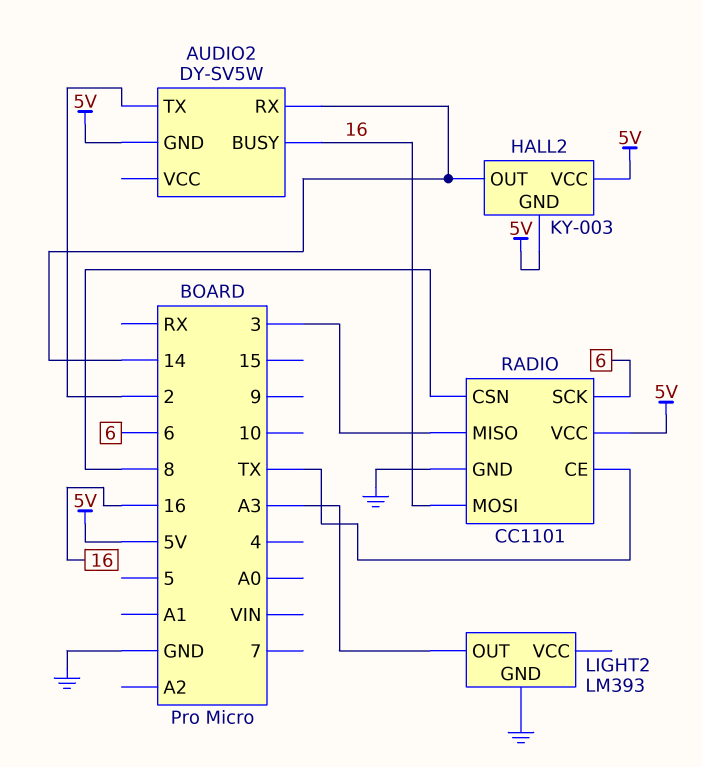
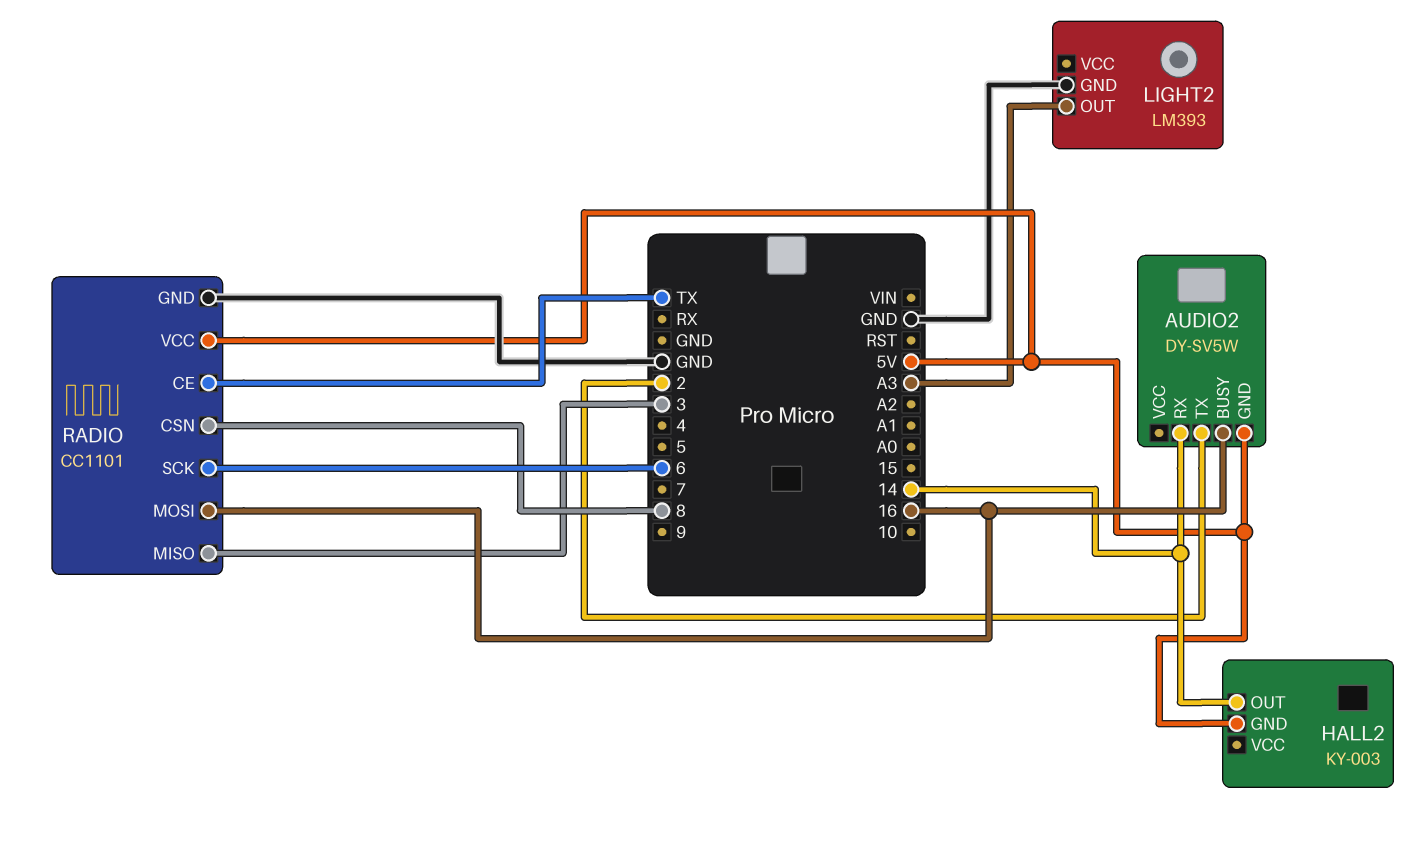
HALL2 pin VCC: 5V -> none

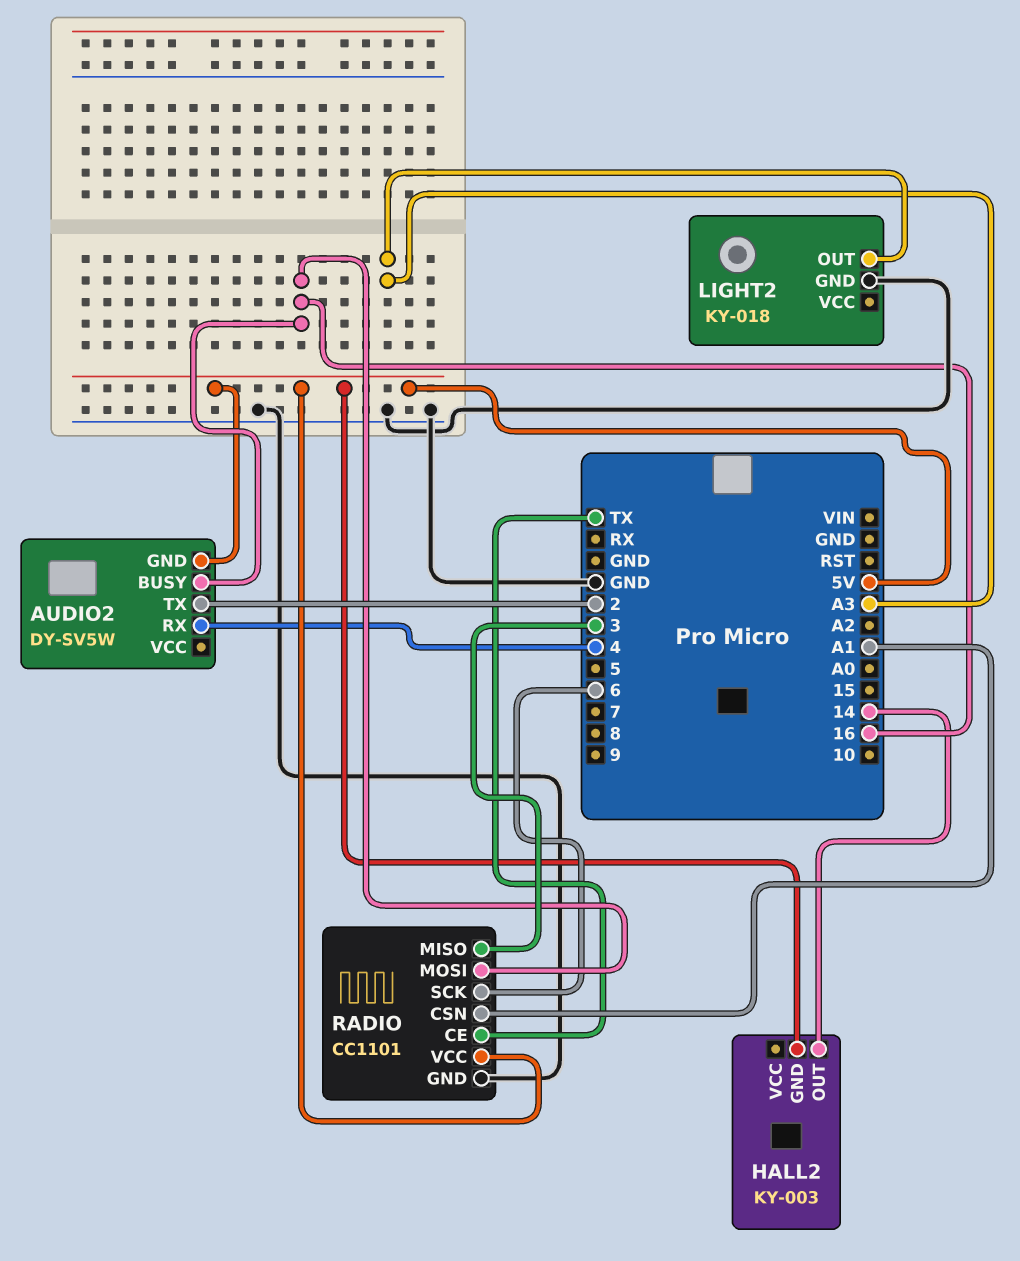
AUDIO2 pin RX: 14 -> 4
LIGHT2: LM393 -> KY-018
RADIO pin CSN: 8 -> A1

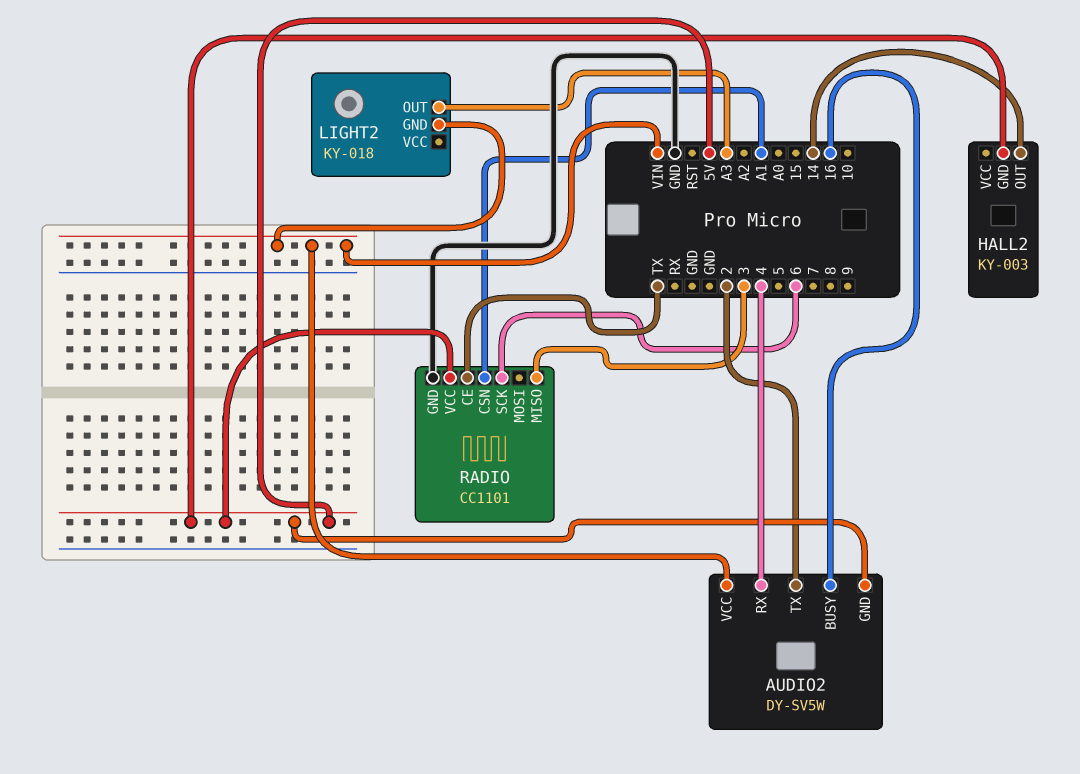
AUDIO2 pin VCC: none -> VIN
LIGHT2 pin GND: GND -> VIN
RADIO pin MOSI: 16 -> none

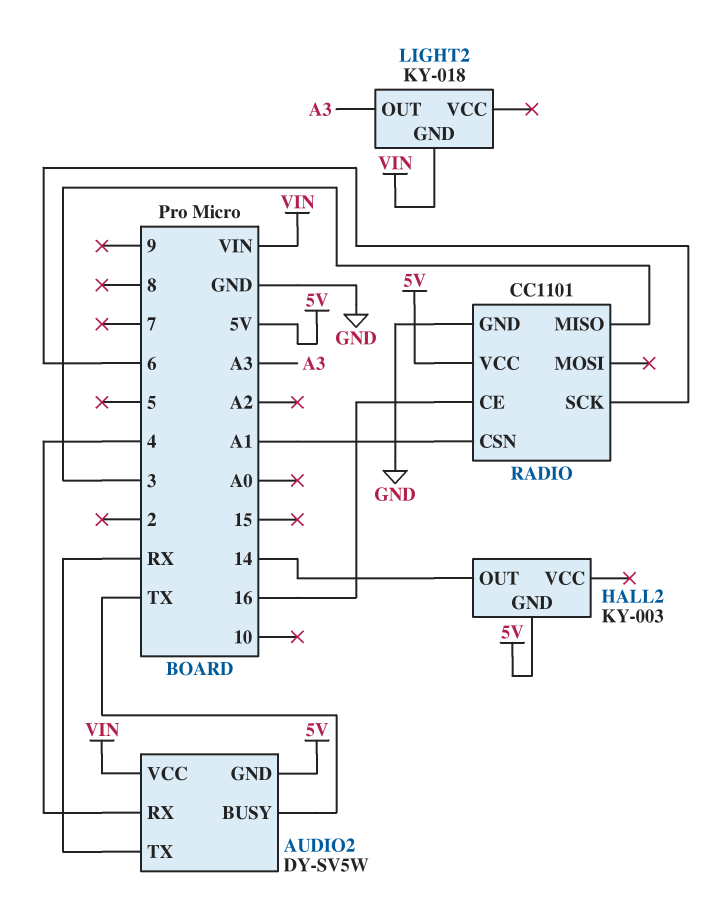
AUDIO2 pin BUSY: 16 -> TX
AUDIO2 pin TX: 2 -> RX
RADIO pin CE: TX -> 16

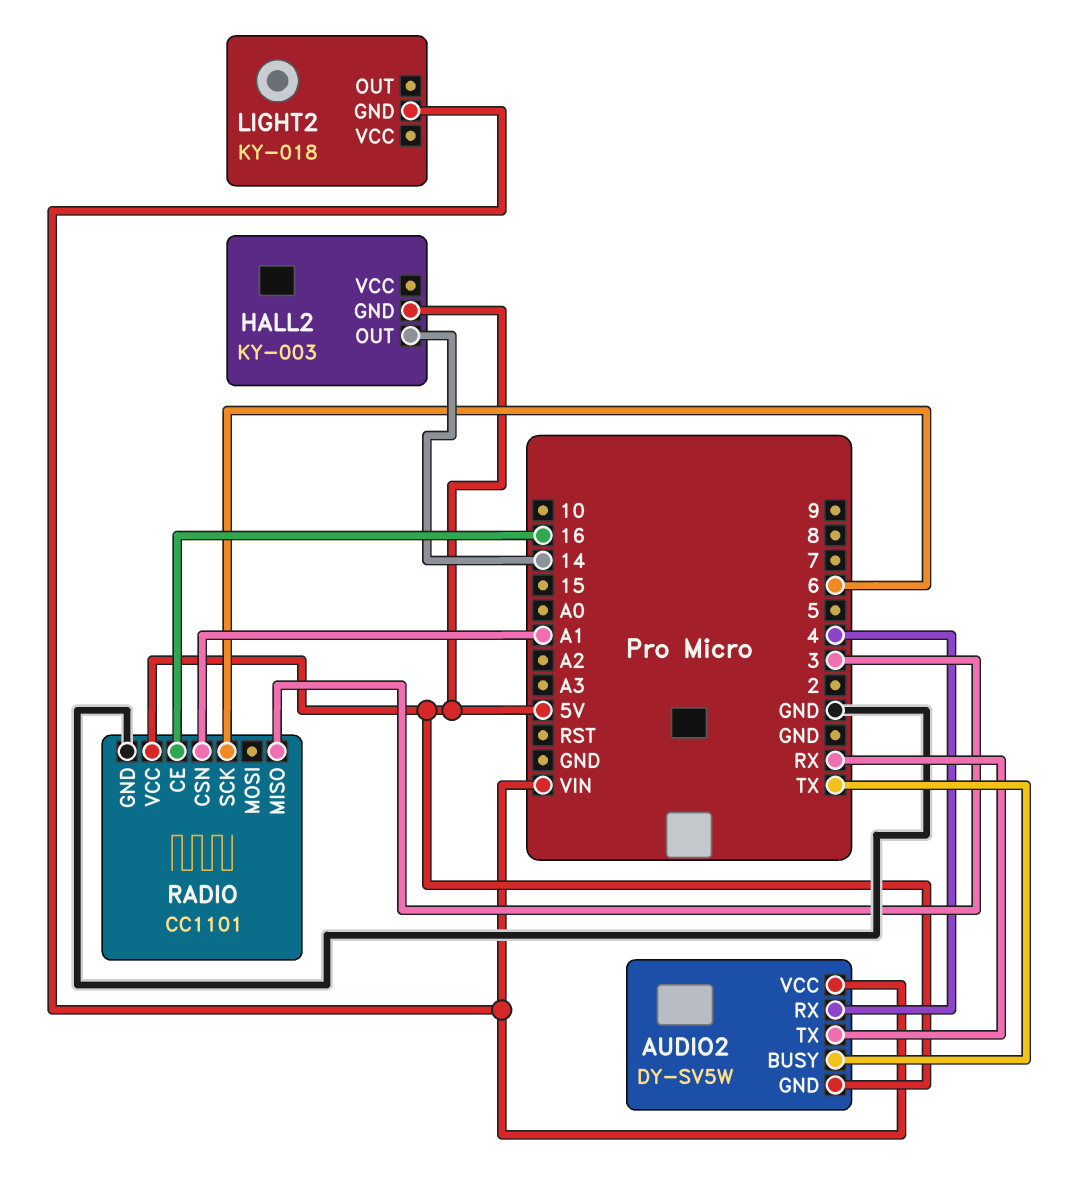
LIGHT2 pin OUT: A3 -> none

